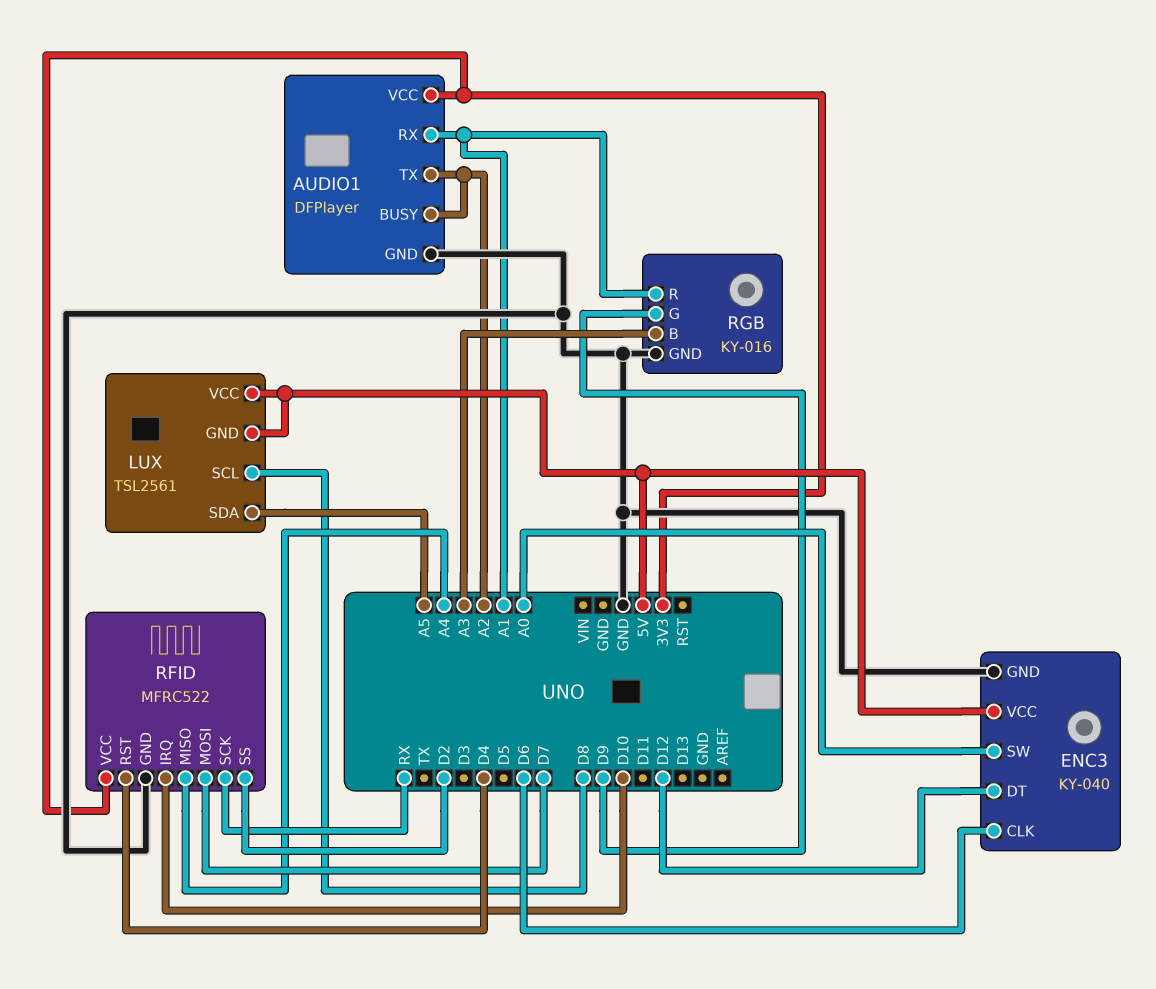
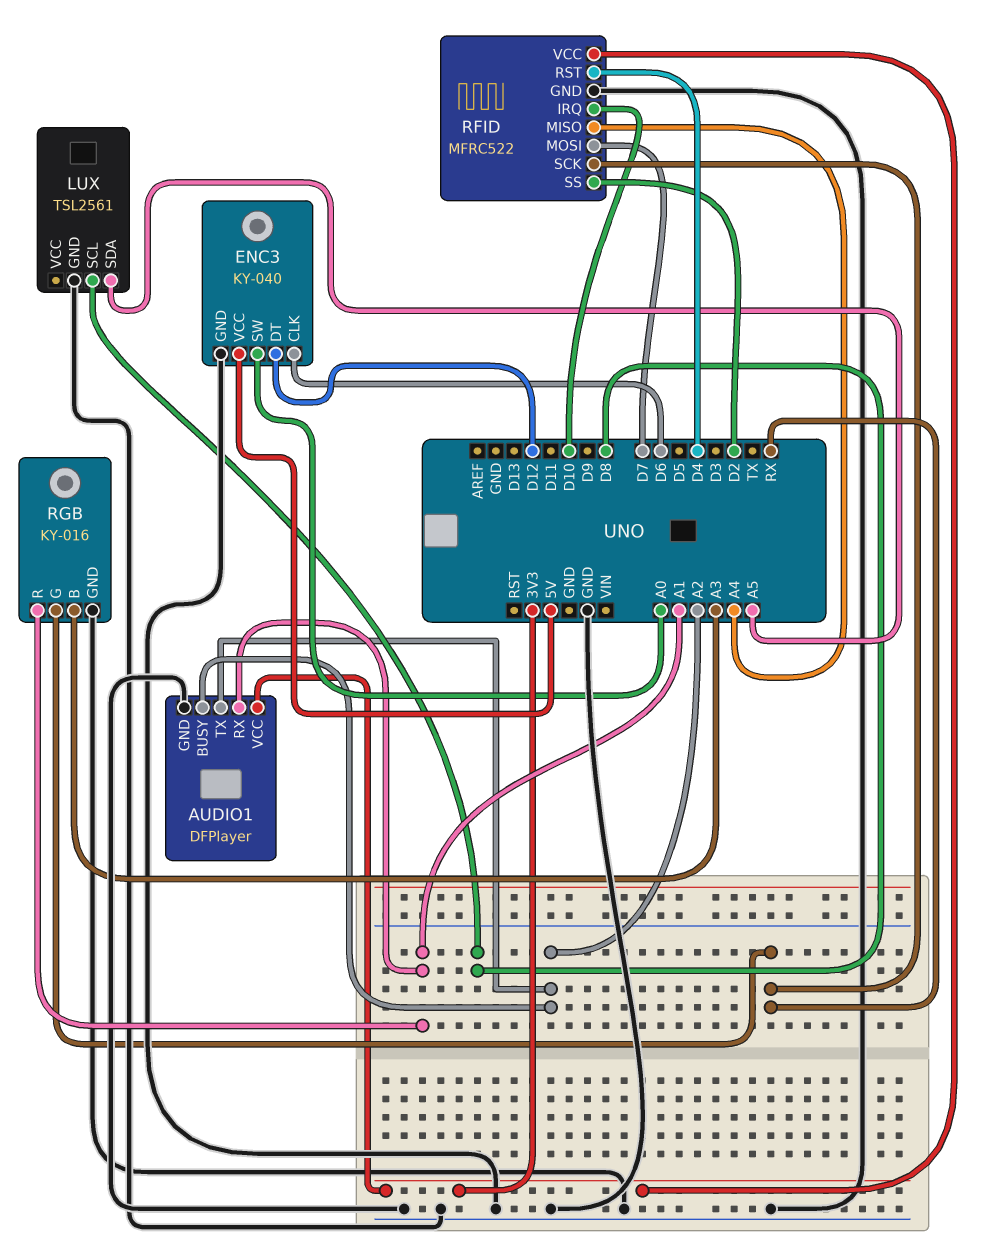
LUX pin GND: 5V -> GND
LUX pin VCC: 5V -> none
RGB pin G: D9 -> RX

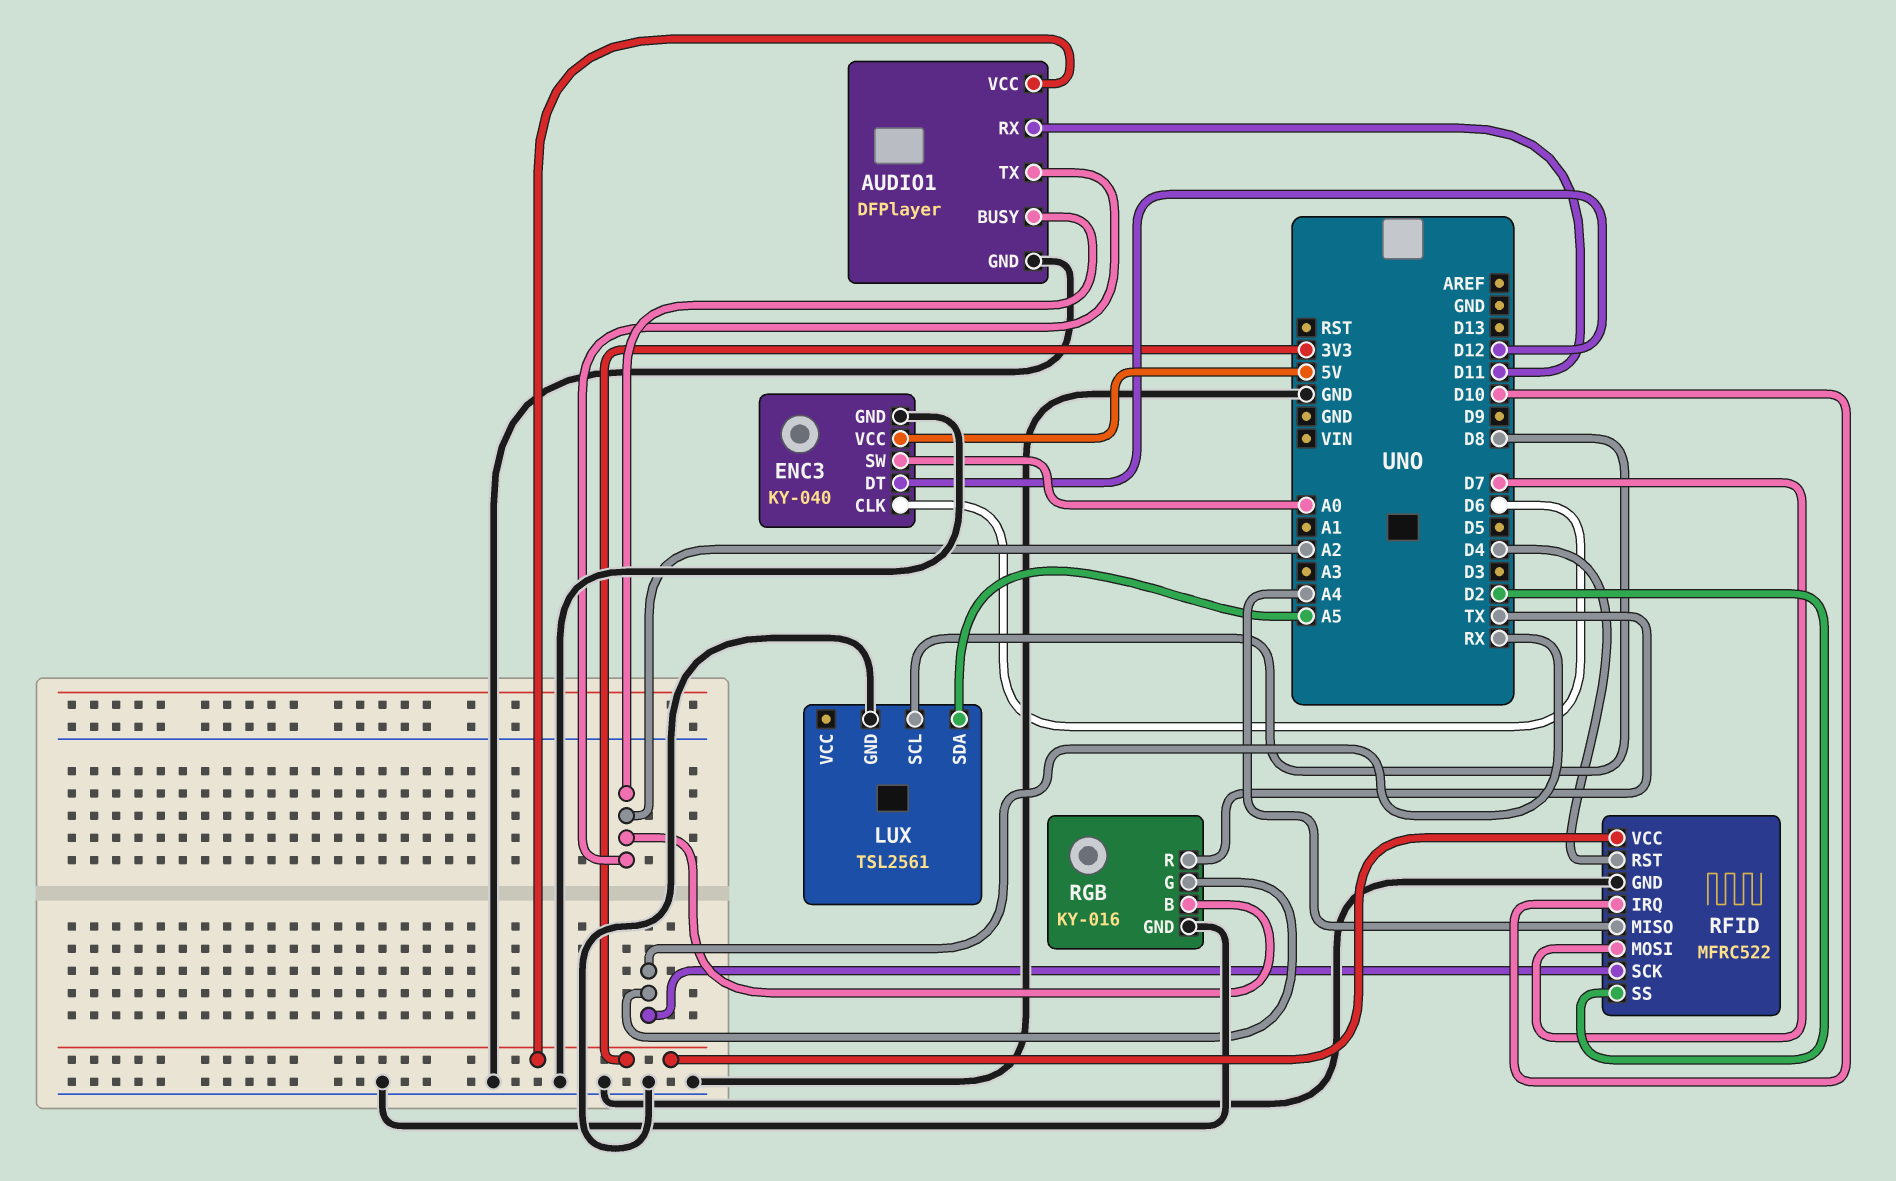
AUDIO1 pin RX: A1 -> D11
RGB pin B: A3 -> A2
RGB pin R: A1 -> TX

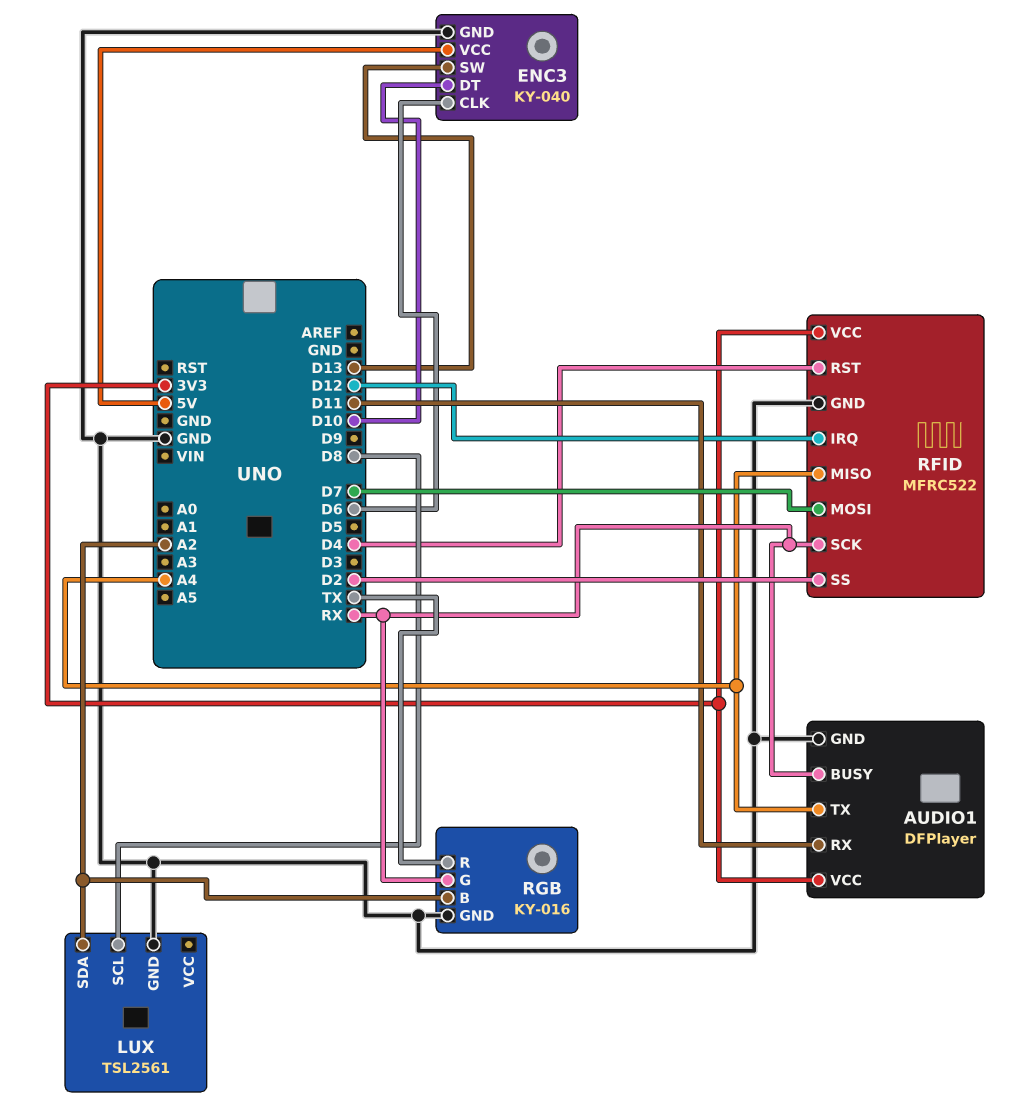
AUDIO1 pin BUSY: A2 -> RX
AUDIO1 pin TX: A2 -> A4
ENC3 pin DT: D12 -> D10
ENC3 pin SW: A0 -> D13
LUX pin SDA: A5 -> A2
RFID pin IRQ: D10 -> D12

